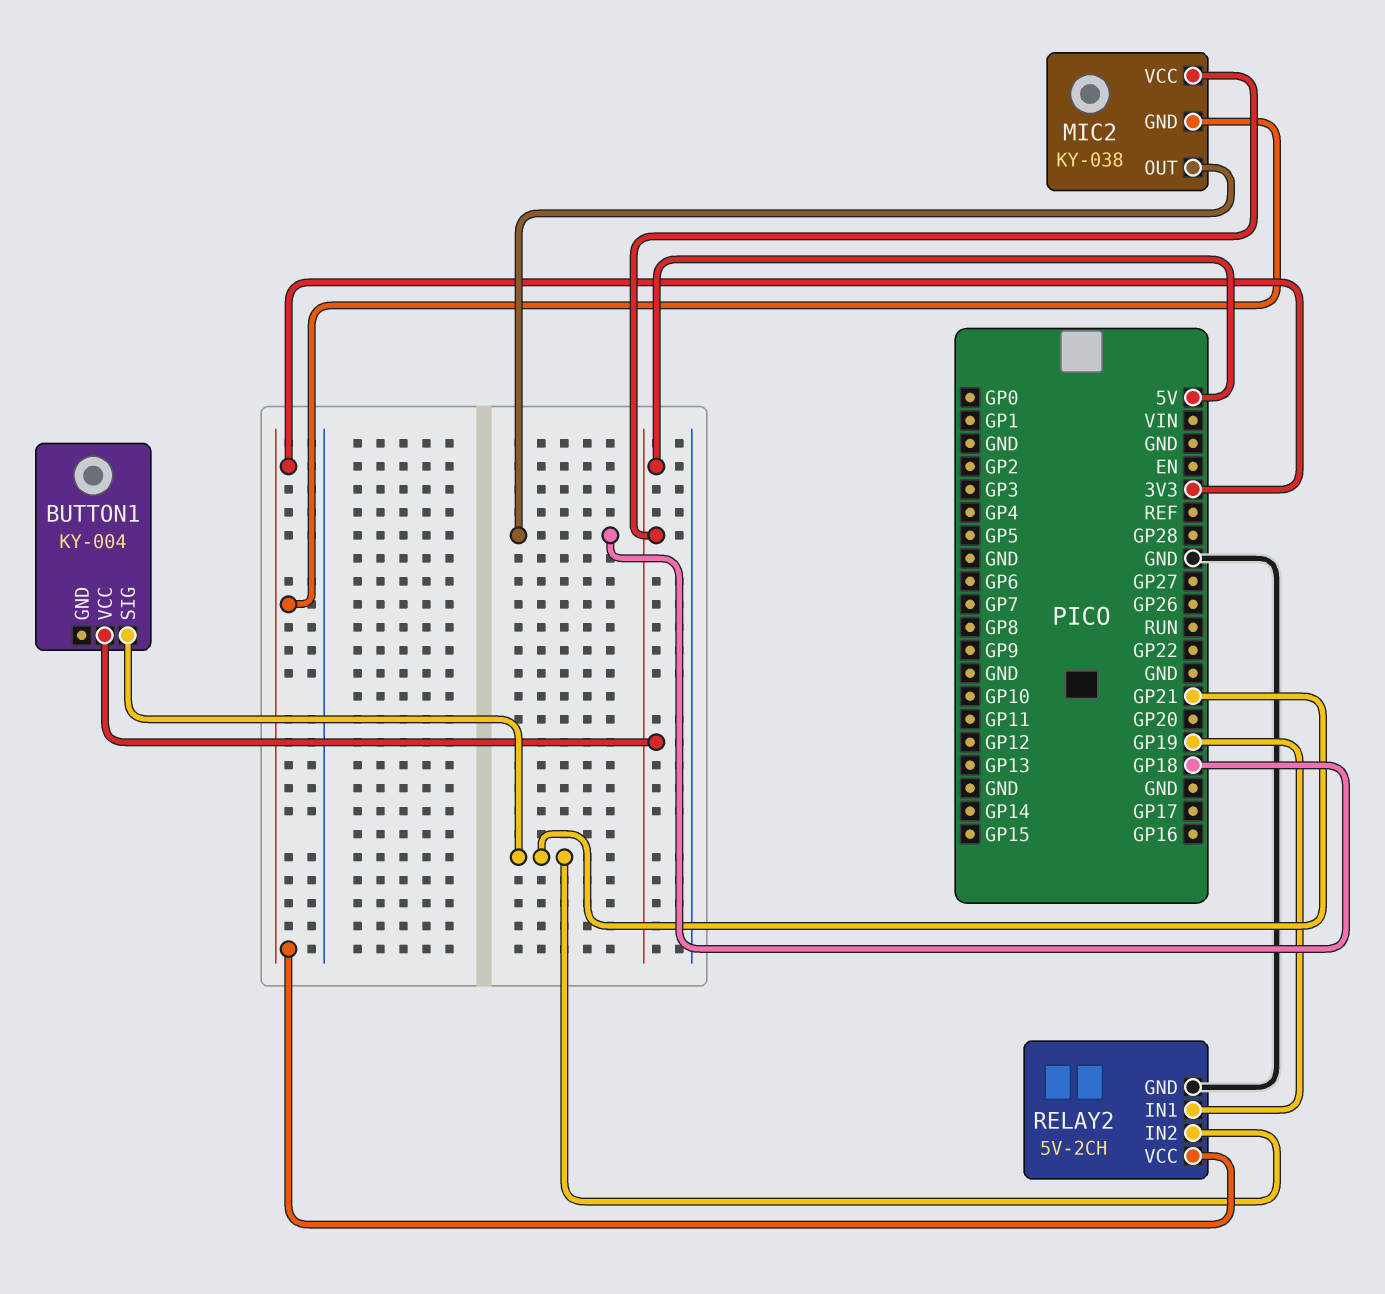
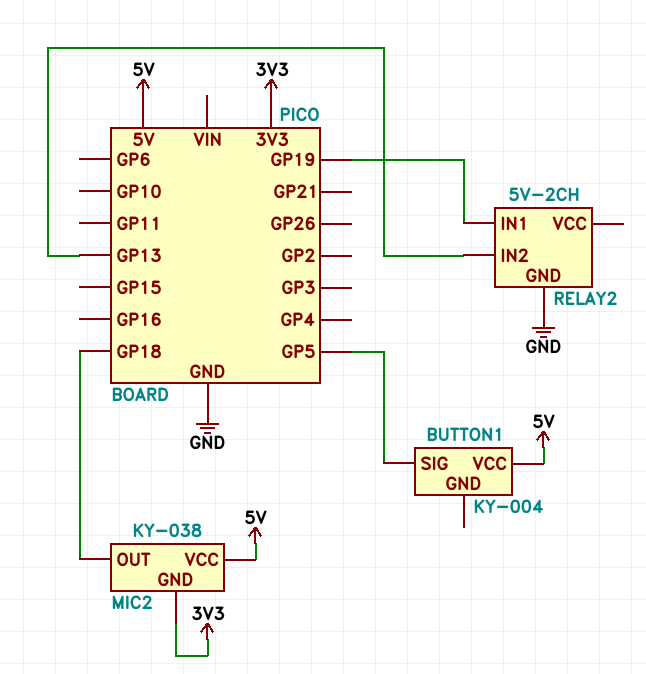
BUTTON1 pin SIG: GP21 -> GP5
RELAY2 pin IN2: GP21 -> GP13
RELAY2 pin VCC: 3V3 -> none

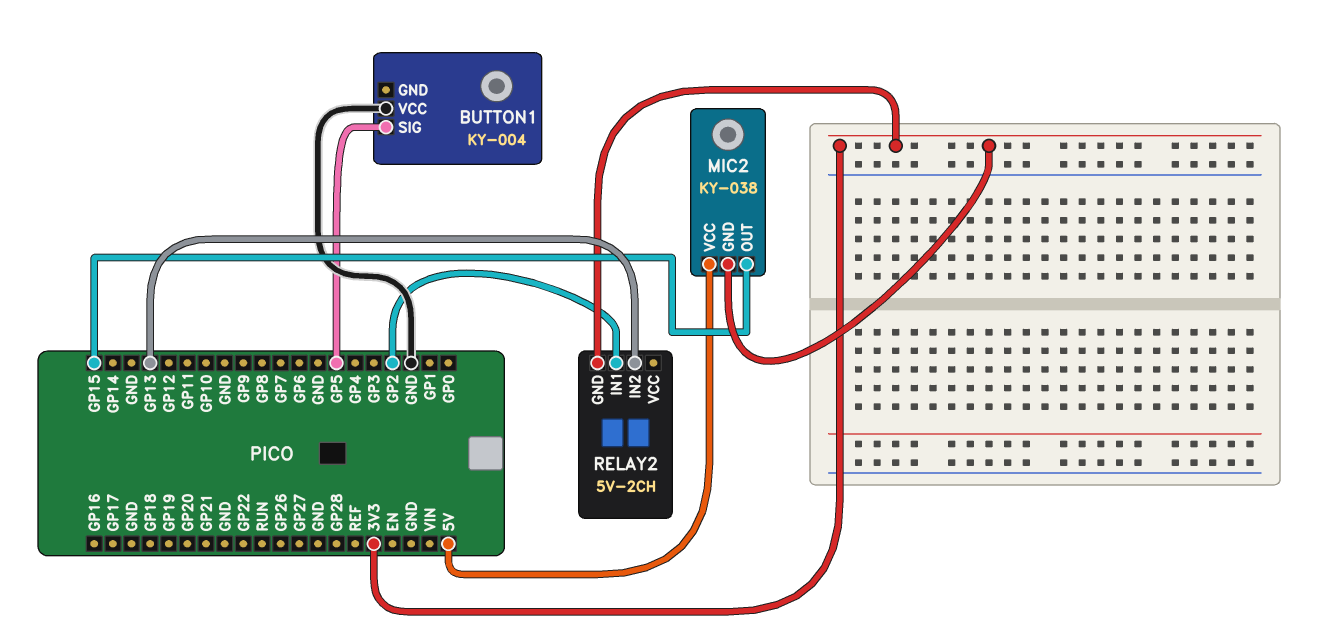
BUTTON1 pin VCC: 5V -> GND
MIC2 pin OUT: GP18 -> GP15
RELAY2 pin GND: GND -> 3V3
RELAY2 pin IN1: GP19 -> GP2

